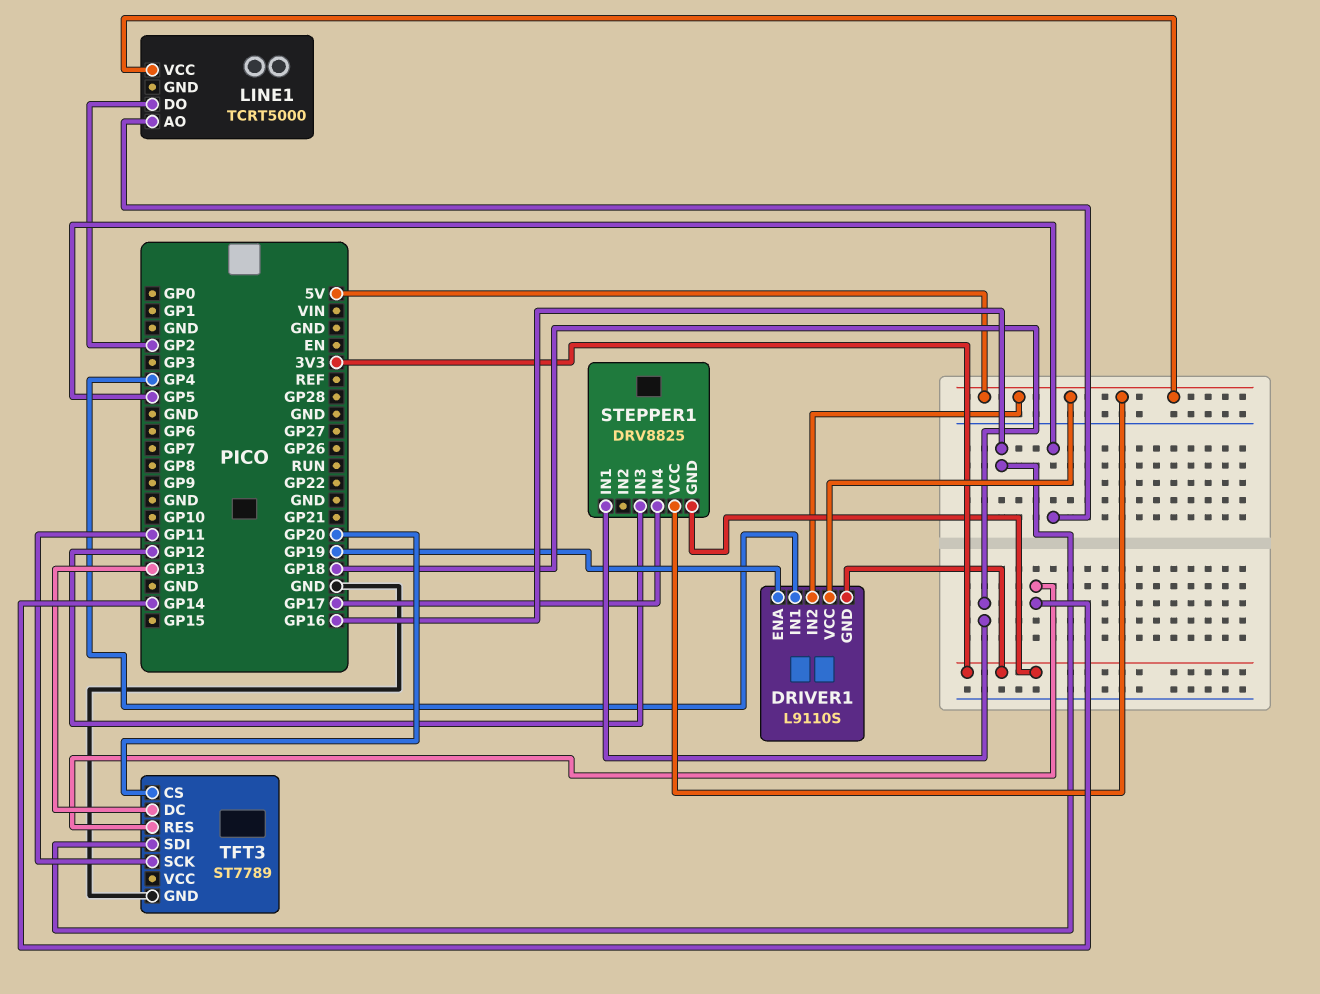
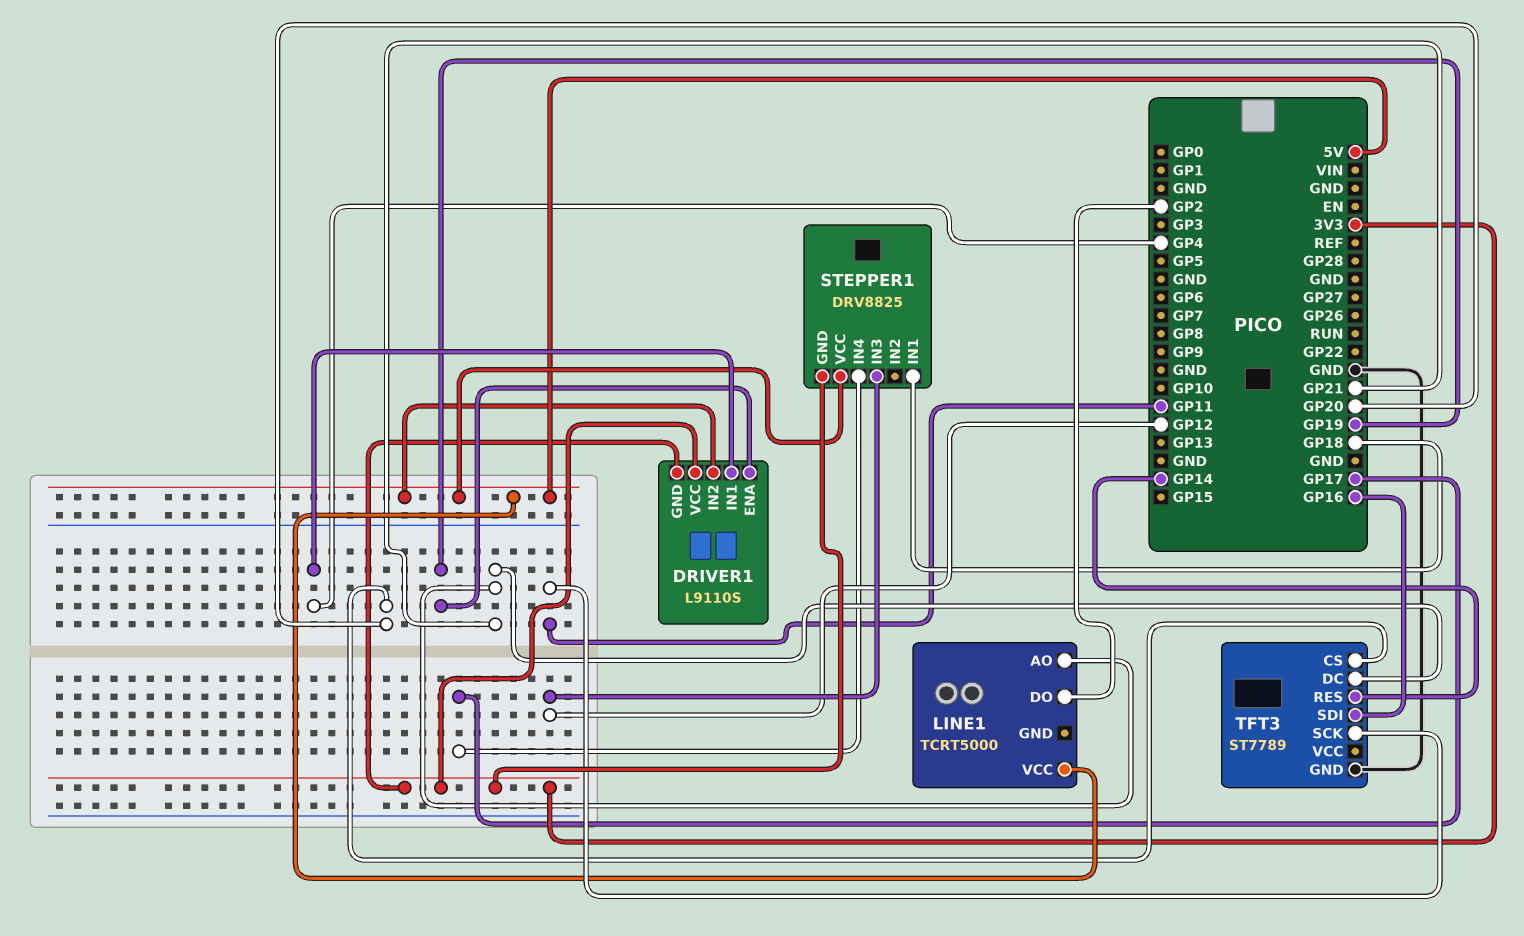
DRIVER1 pin VCC: 5V -> 3V3
LINE1 pin AO: GP5 -> GP21
TFT3 pin DC: GP13 -> GP21

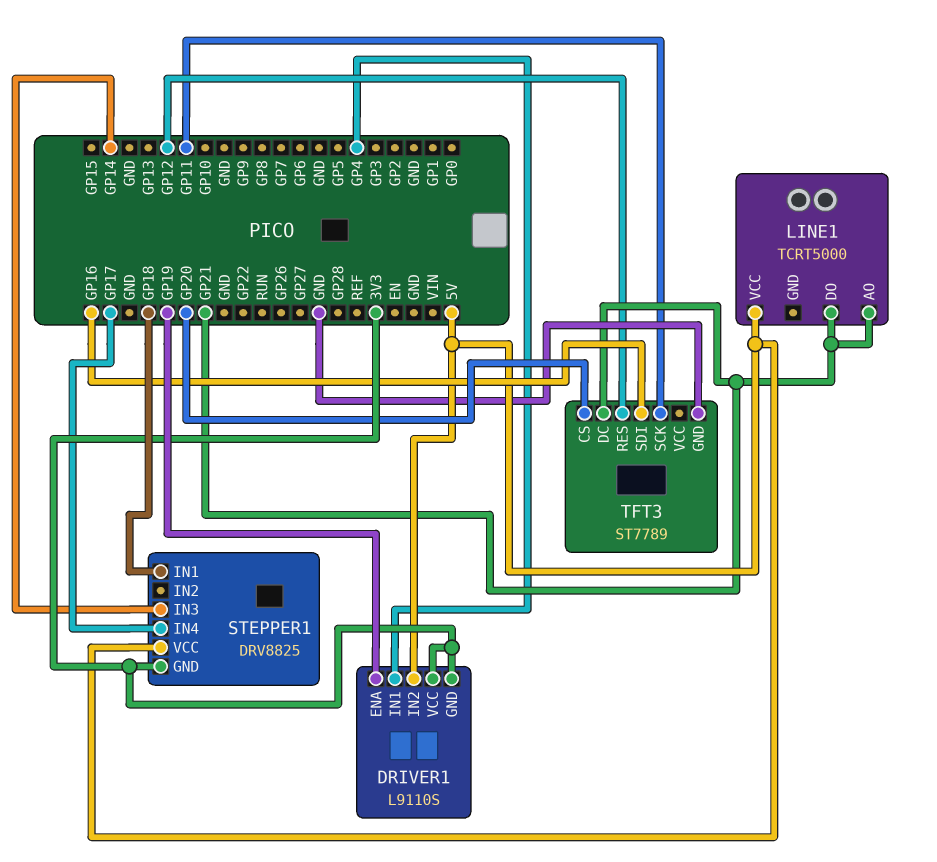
LINE1 pin DO: GP2 -> GP21
STEPPER1 pin IN3: GP12 -> GP14
TFT3 pin RES: GP14 -> GP12

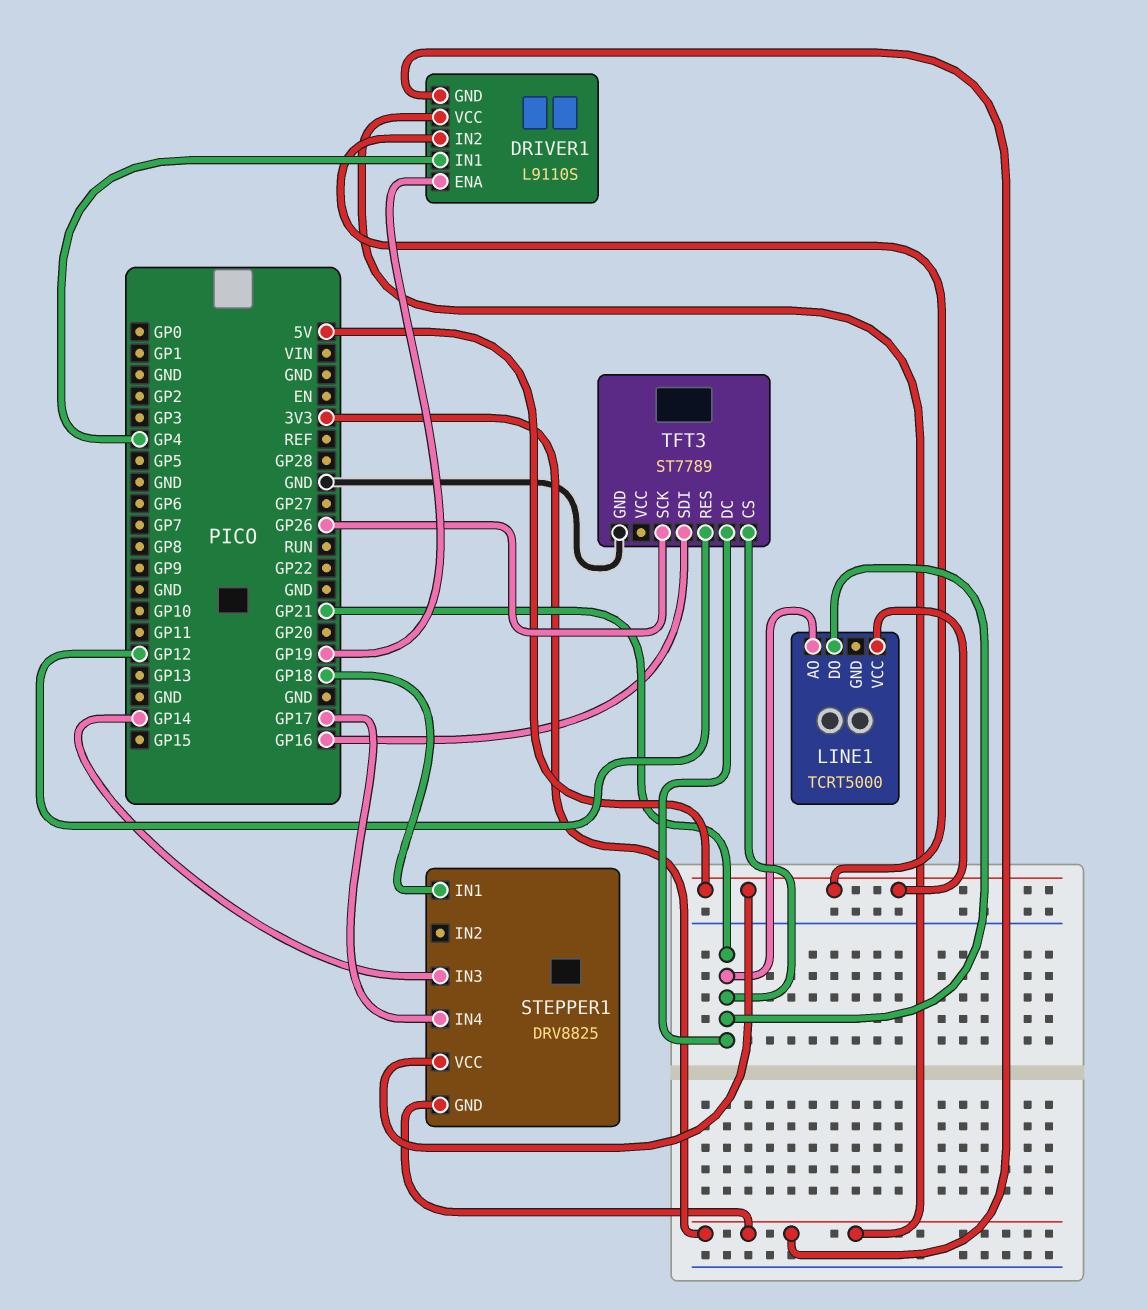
TFT3 pin CS: GP20 -> GP21
TFT3 pin SCK: GP11 -> GP26

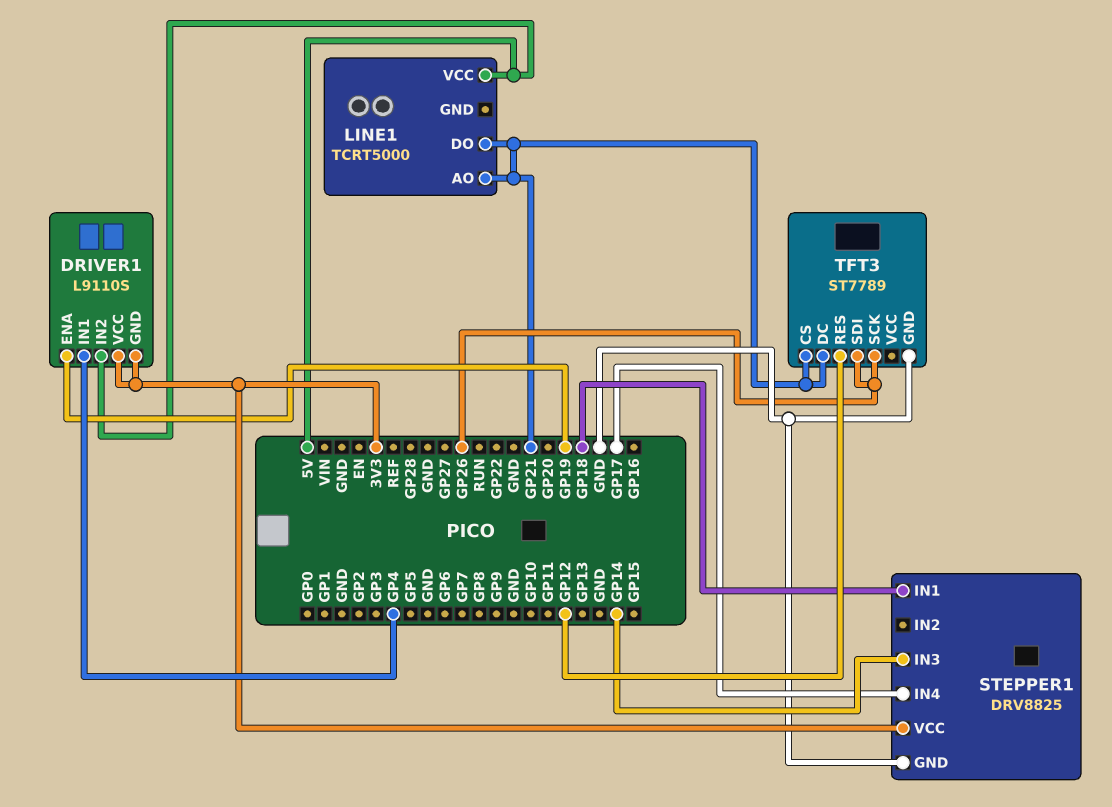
STEPPER1 pin GND: 3V3 -> GND
STEPPER1 pin VCC: 5V -> 3V3
TFT3 pin SDI: GP16 -> GP26

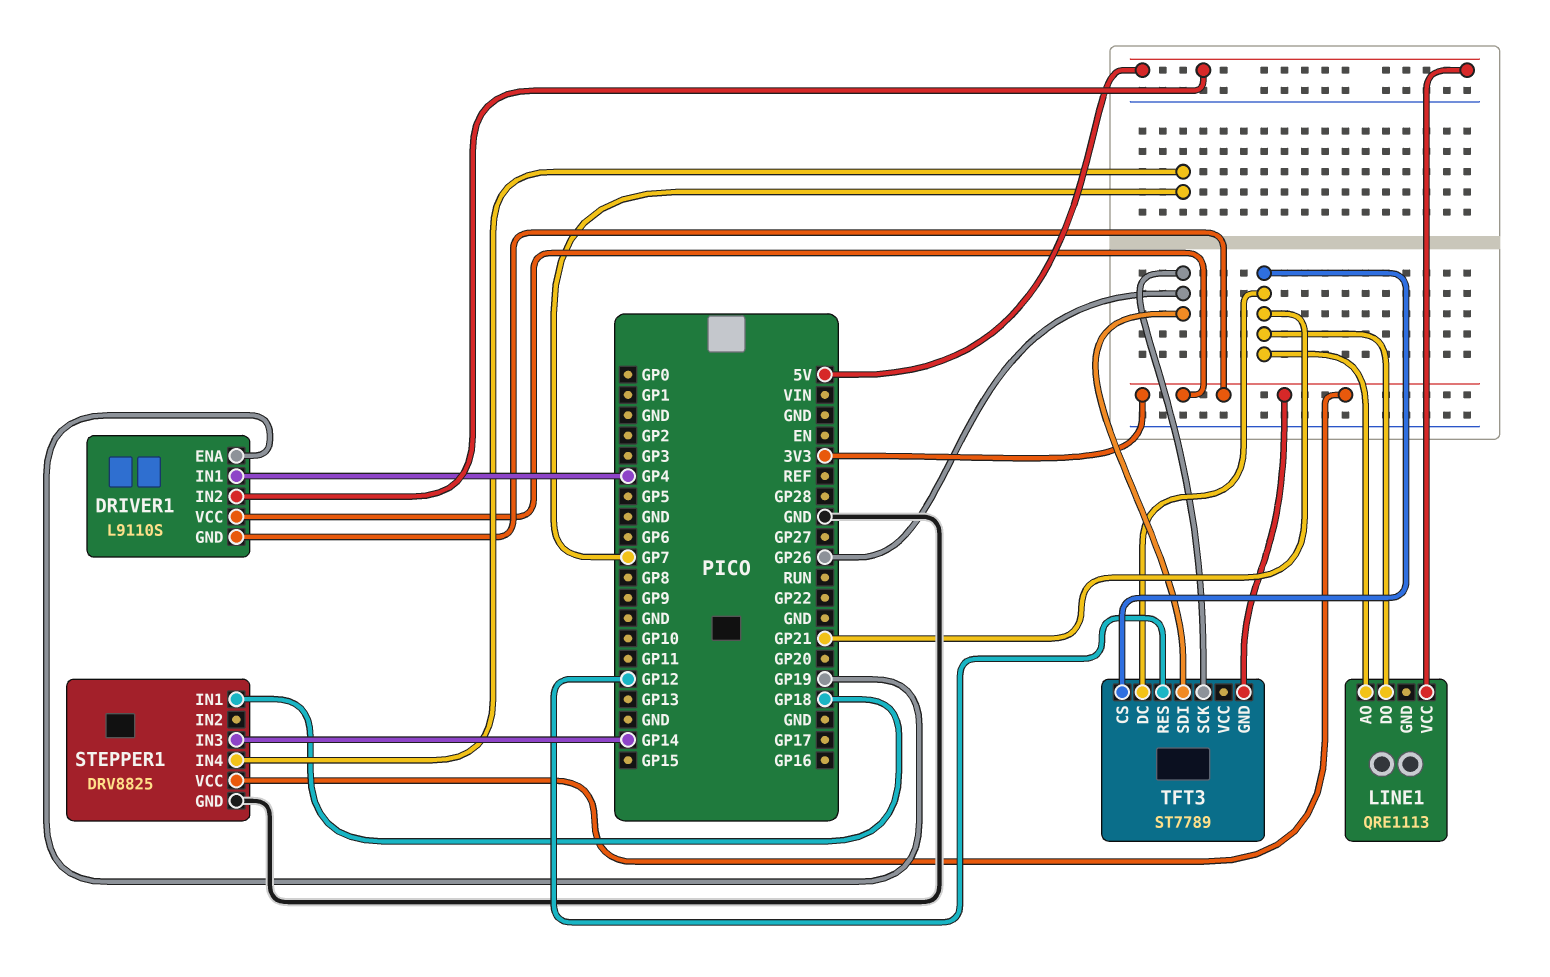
LINE1: TCRT5000 -> QRE1113
STEPPER1 pin IN4: GP17 -> GP7
TFT3 pin GND: GND -> 3V3

